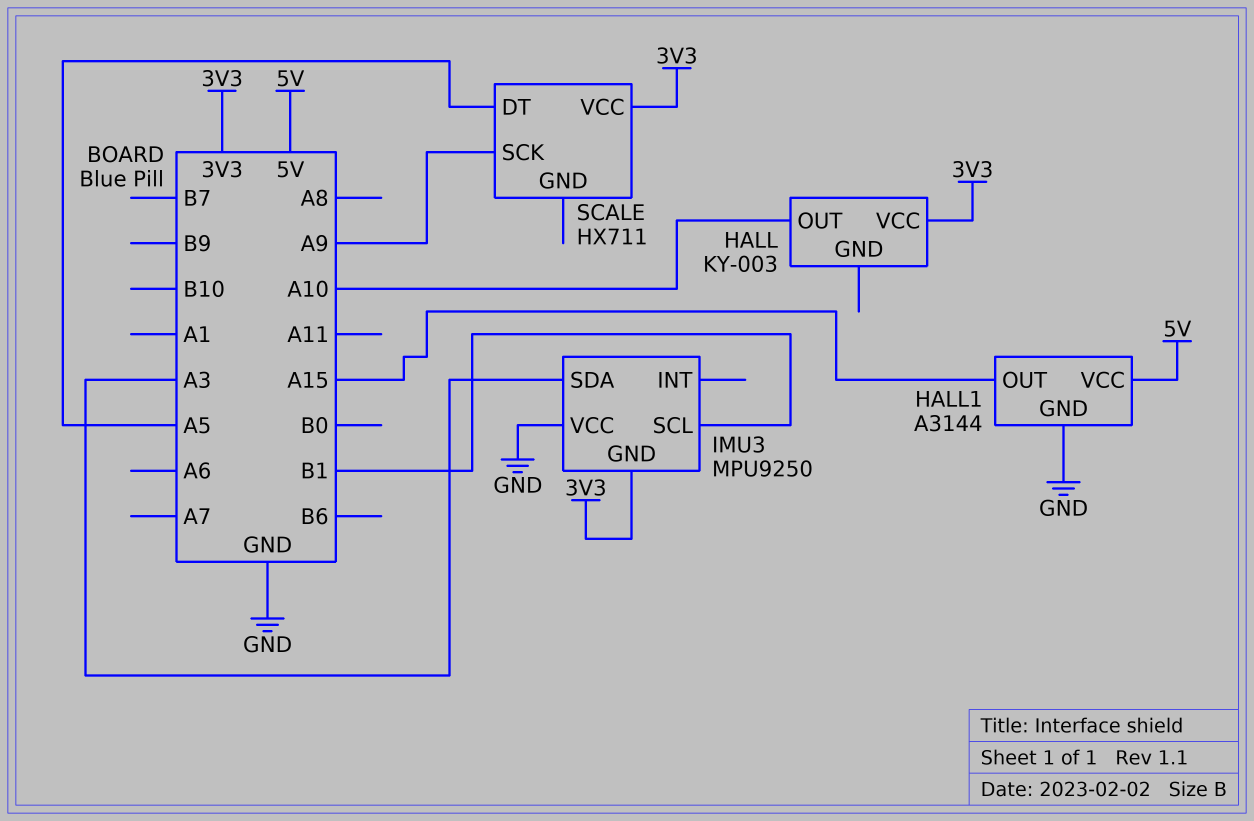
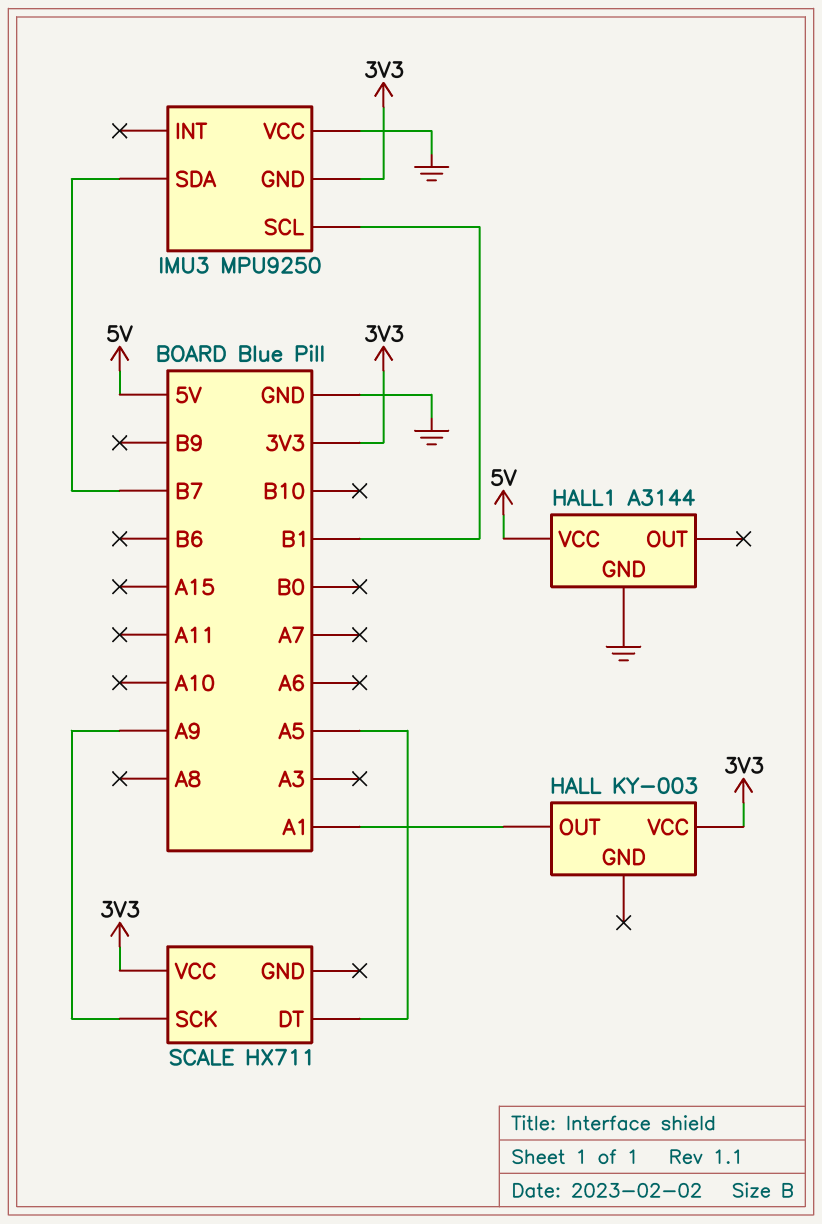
HALL pin OUT: A10 -> A1
HALL1 pin OUT: A15 -> none
IMU3 pin SDA: A3 -> B7

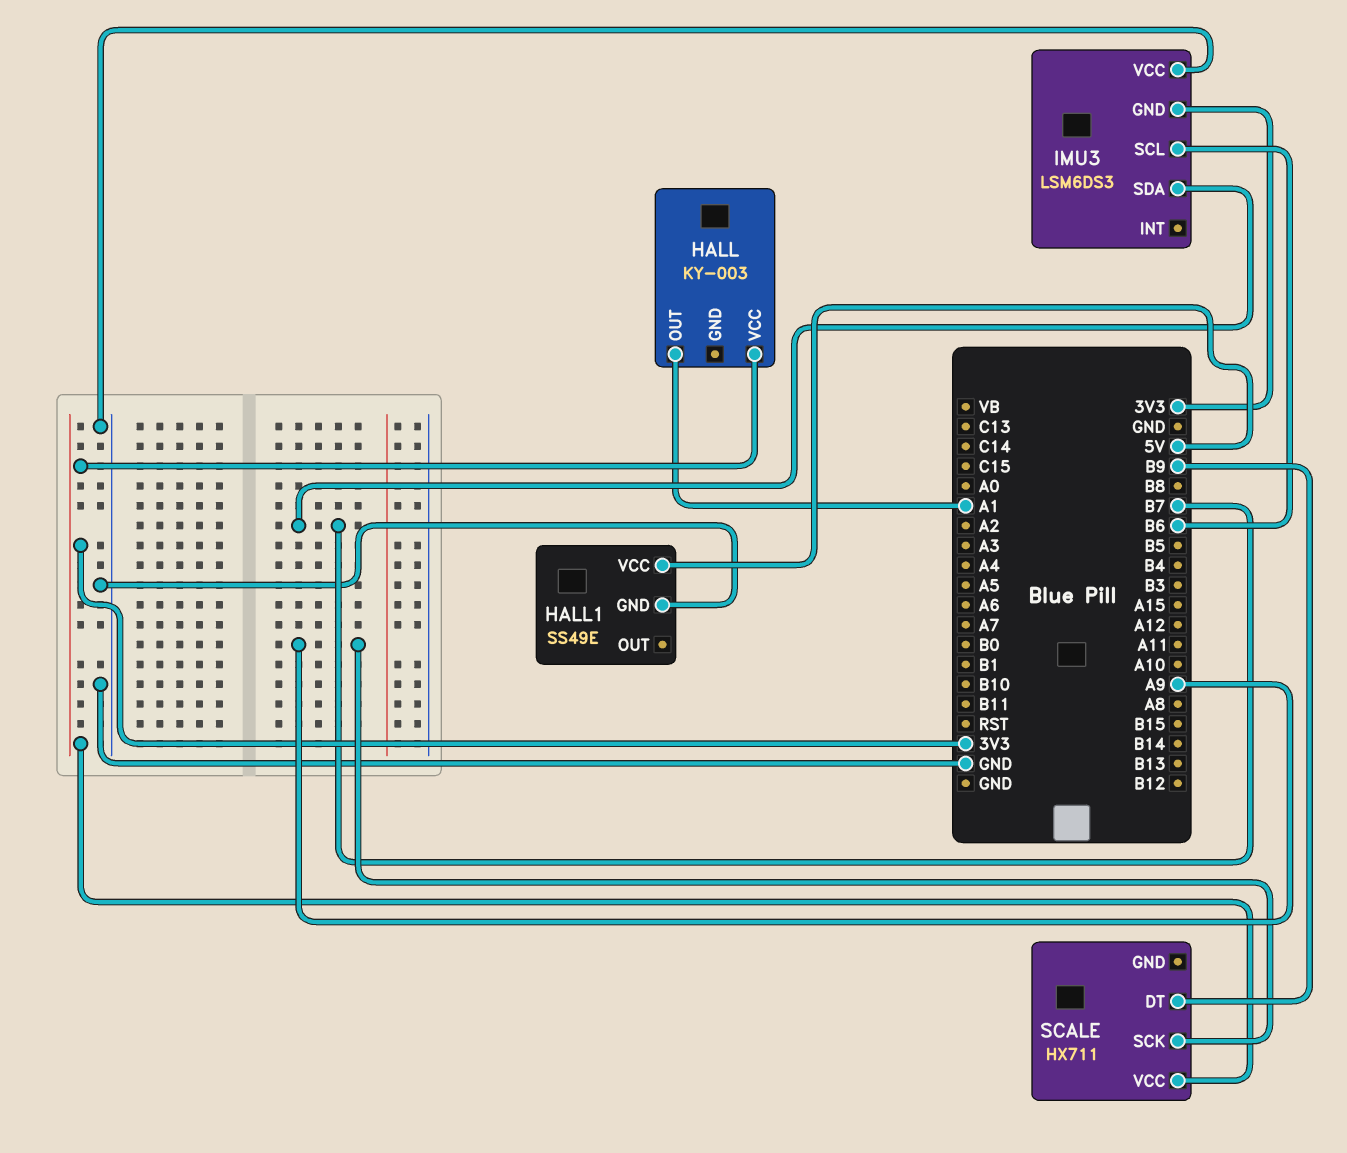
HALL1: A3144 -> SS49E
IMU3: MPU9250 -> LSM6DS3
IMU3 pin SCL: B1 -> B6
SCALE pin DT: A5 -> B9

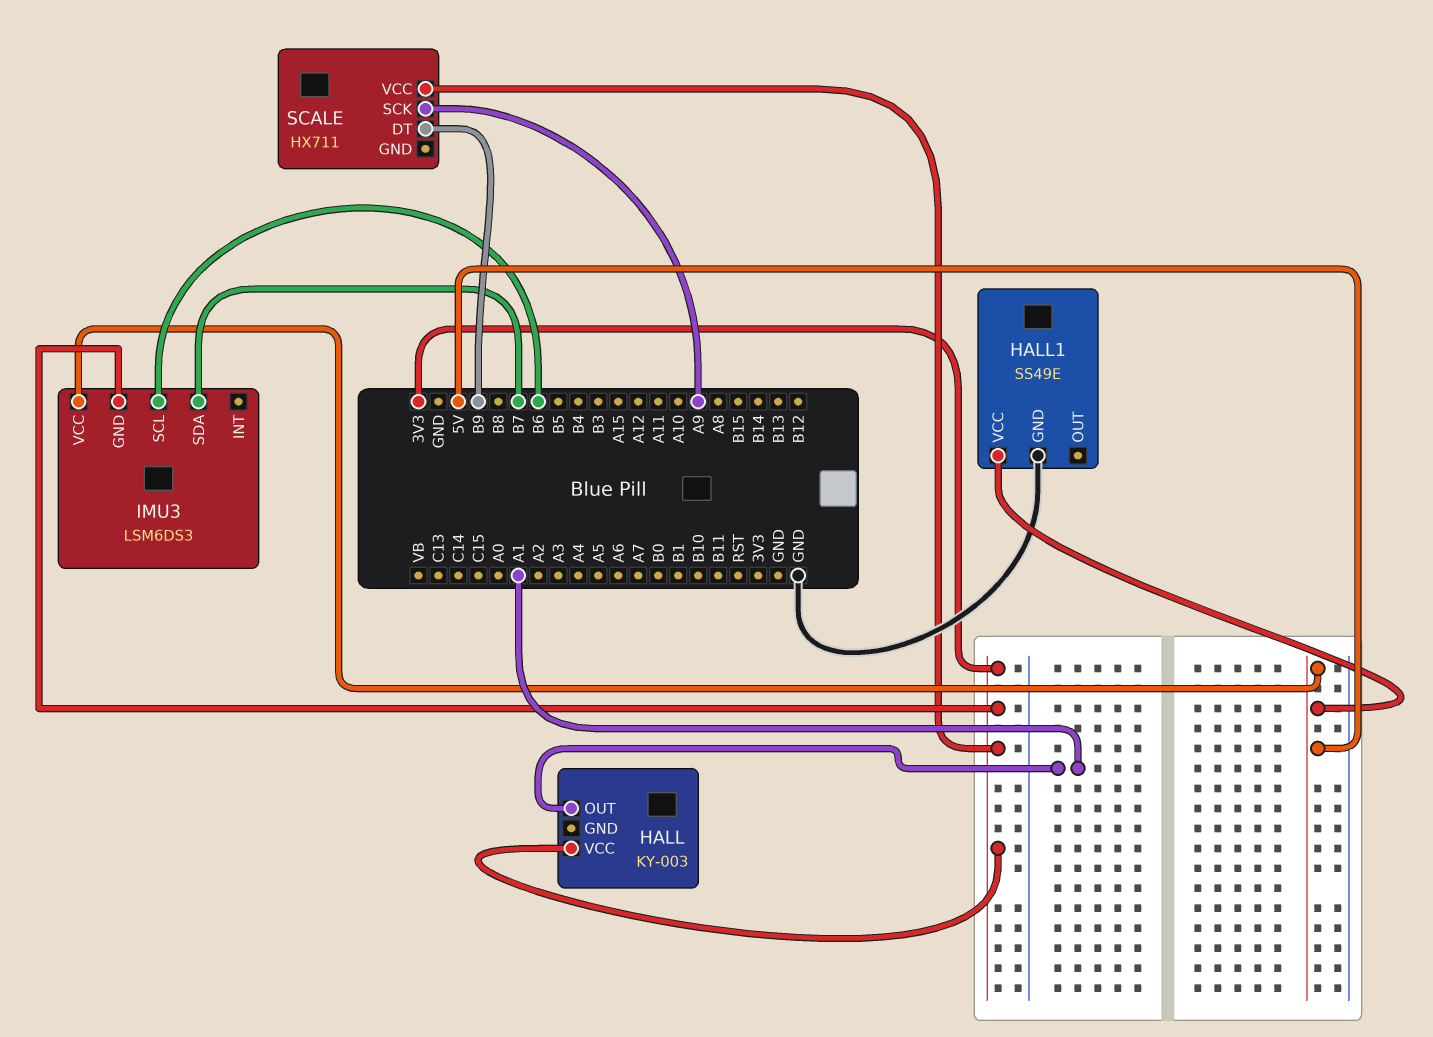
IMU3 pin VCC: GND -> 5V

